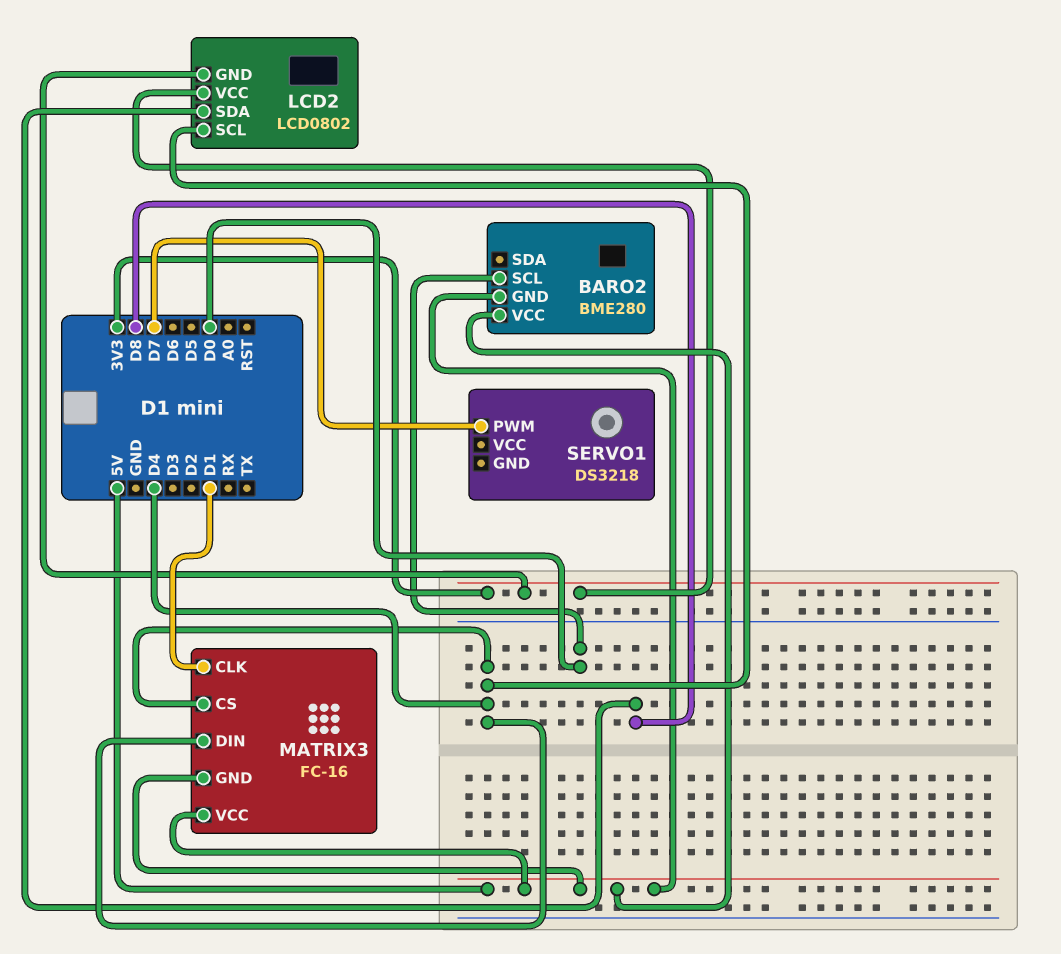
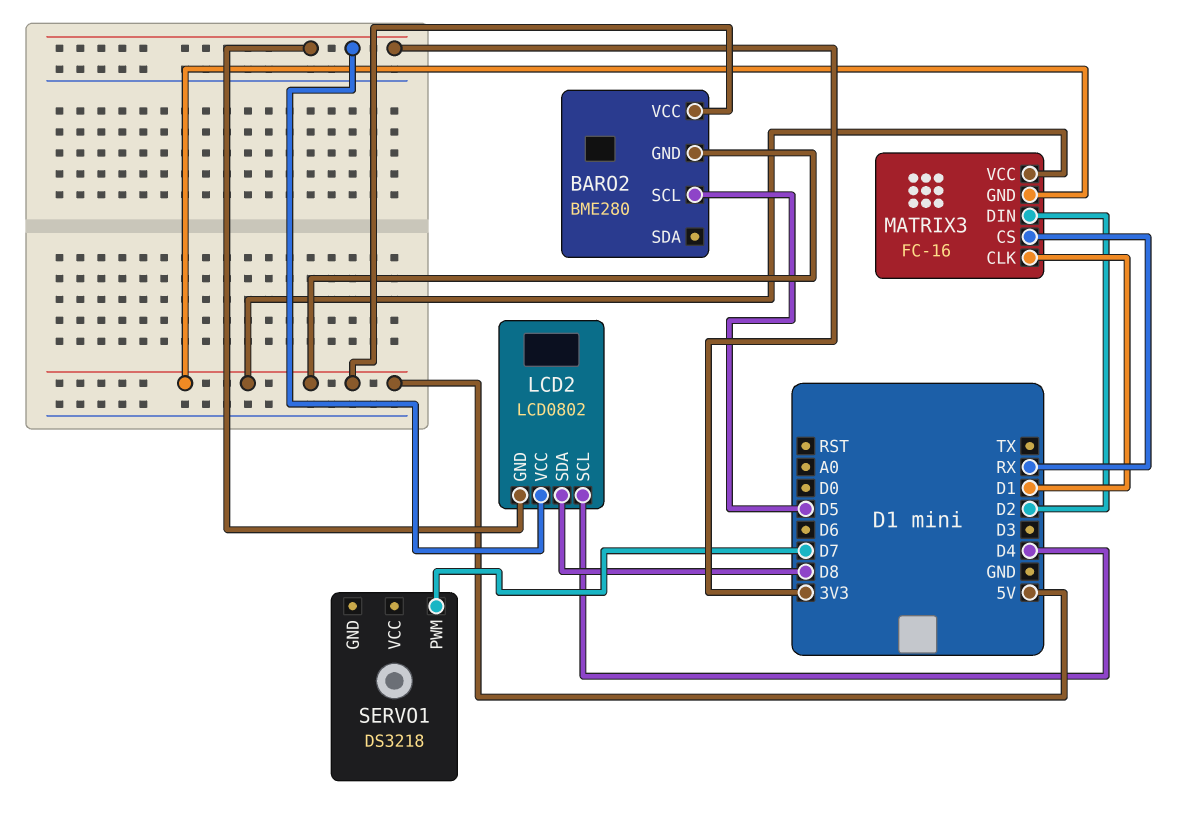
BARO2 pin SCL: D0 -> D5
MATRIX3 pin CS: D4 -> RX
MATRIX3 pin DIN: D4 -> D2

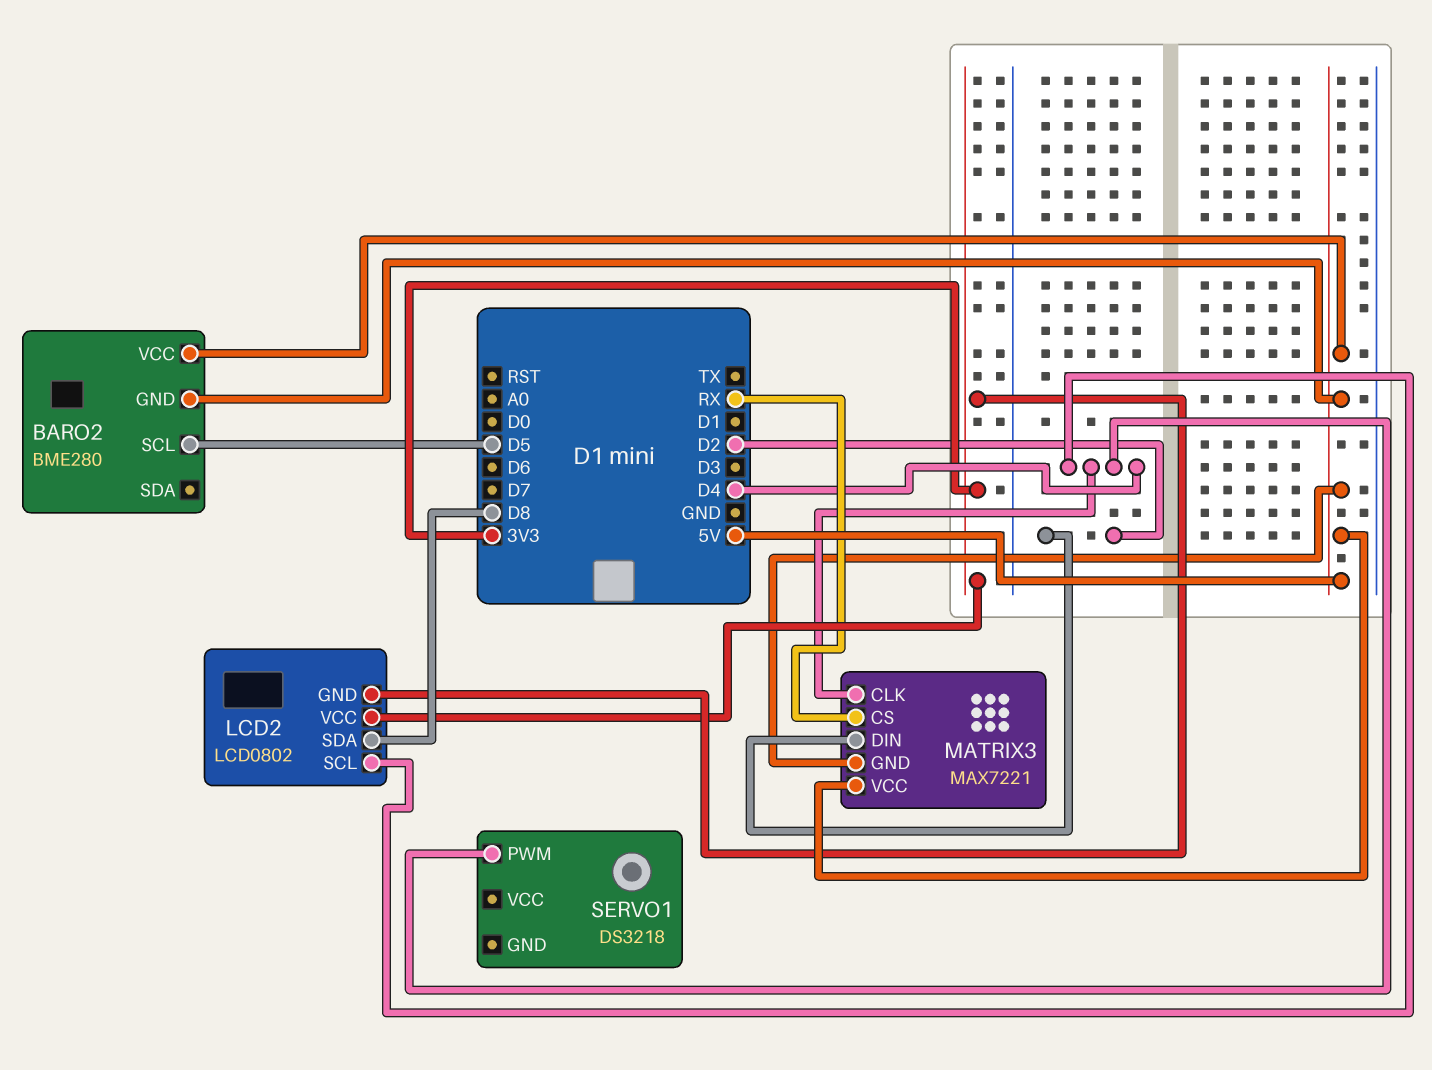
MATRIX3: FC-16 -> MAX7221
MATRIX3 pin CLK: D1 -> D4
SERVO1 pin PWM: D7 -> D4

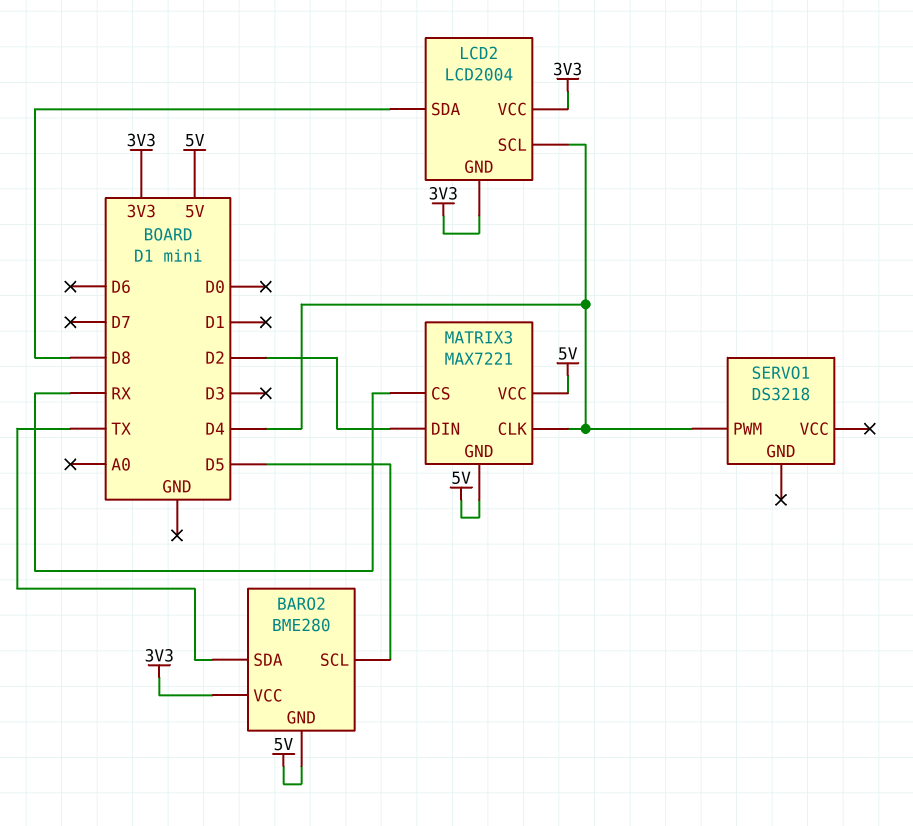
BARO2 pin SDA: none -> TX
BARO2 pin VCC: 5V -> 3V3
LCD2: LCD0802 -> LCD2004

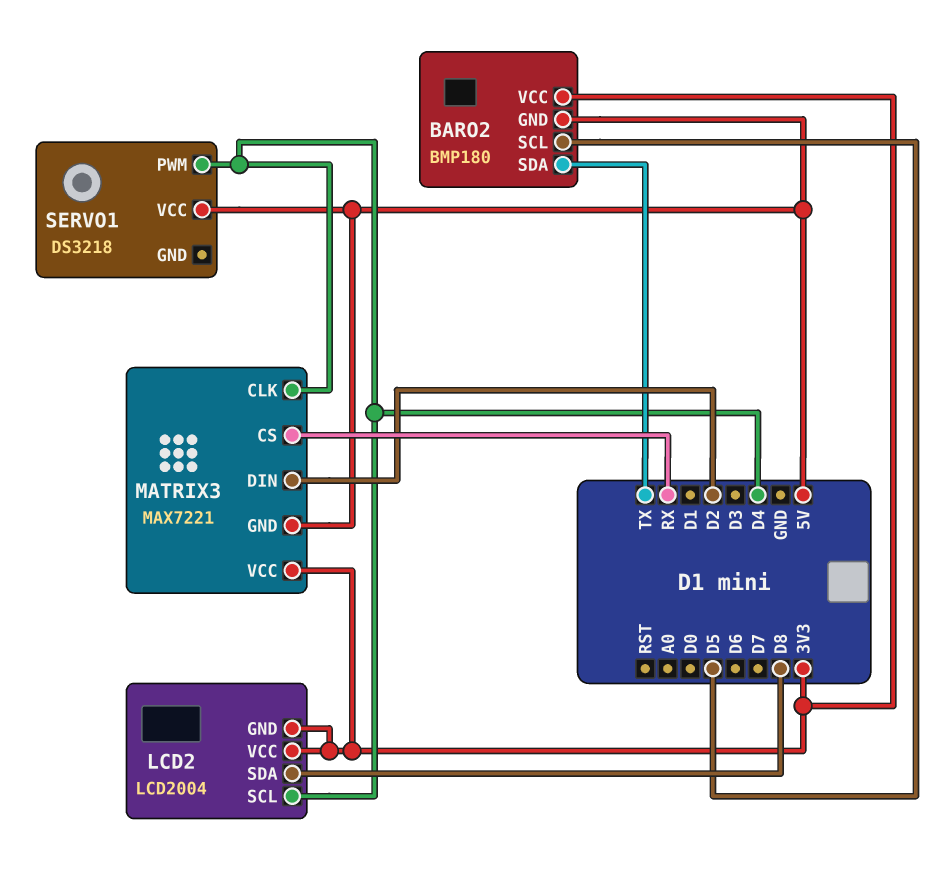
BARO2: BME280 -> BMP180
MATRIX3 pin VCC: 5V -> 3V3
SERVO1 pin VCC: none -> 5V

